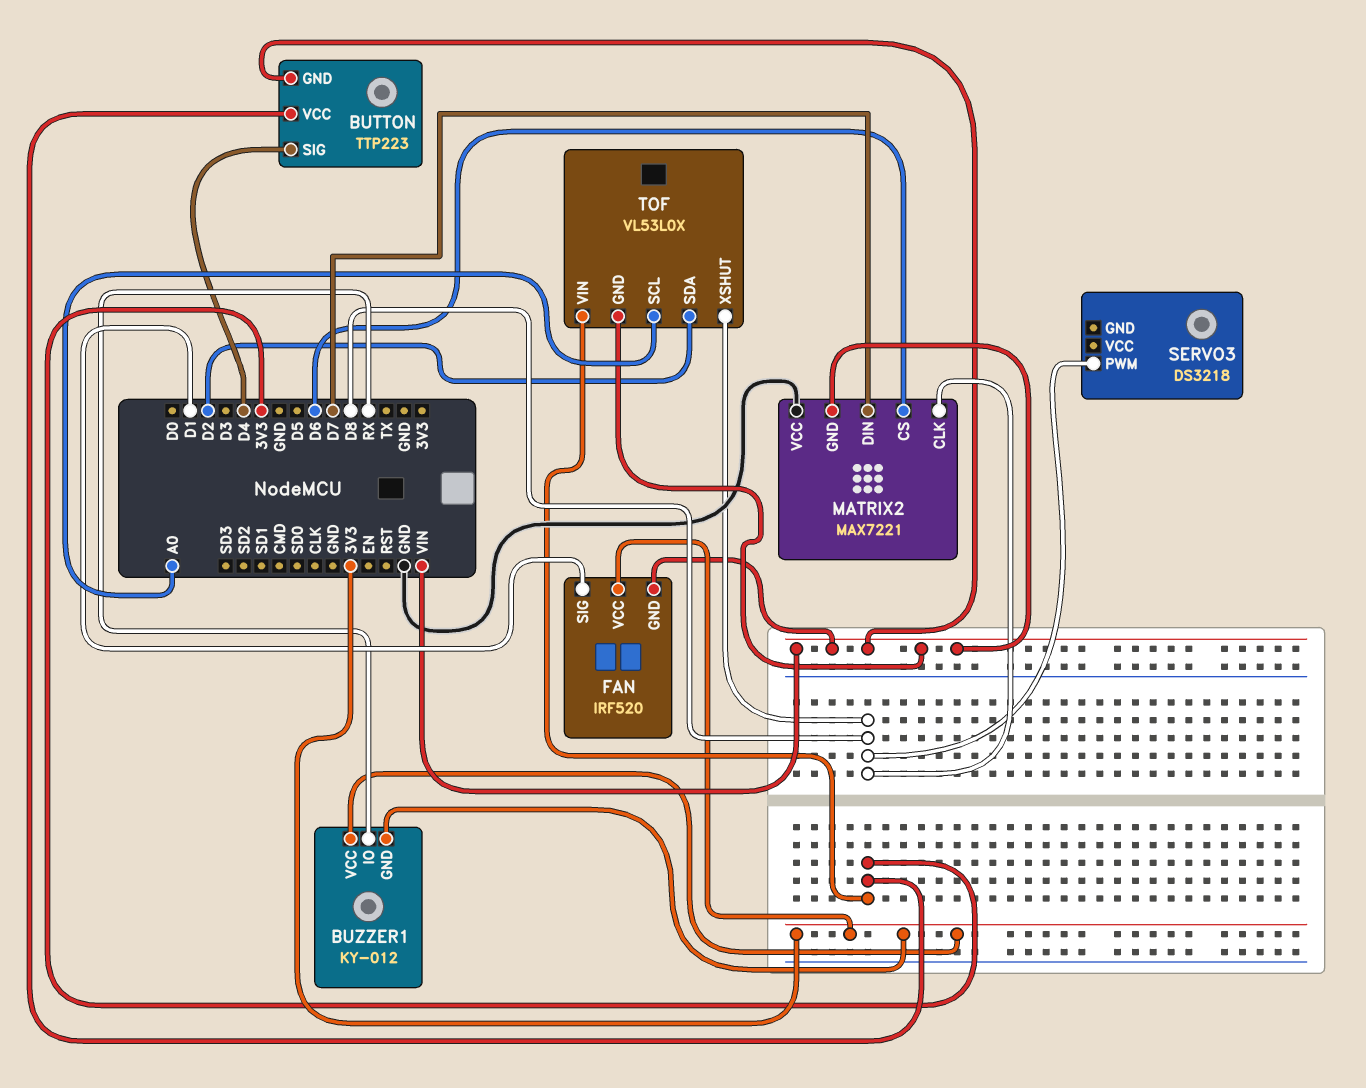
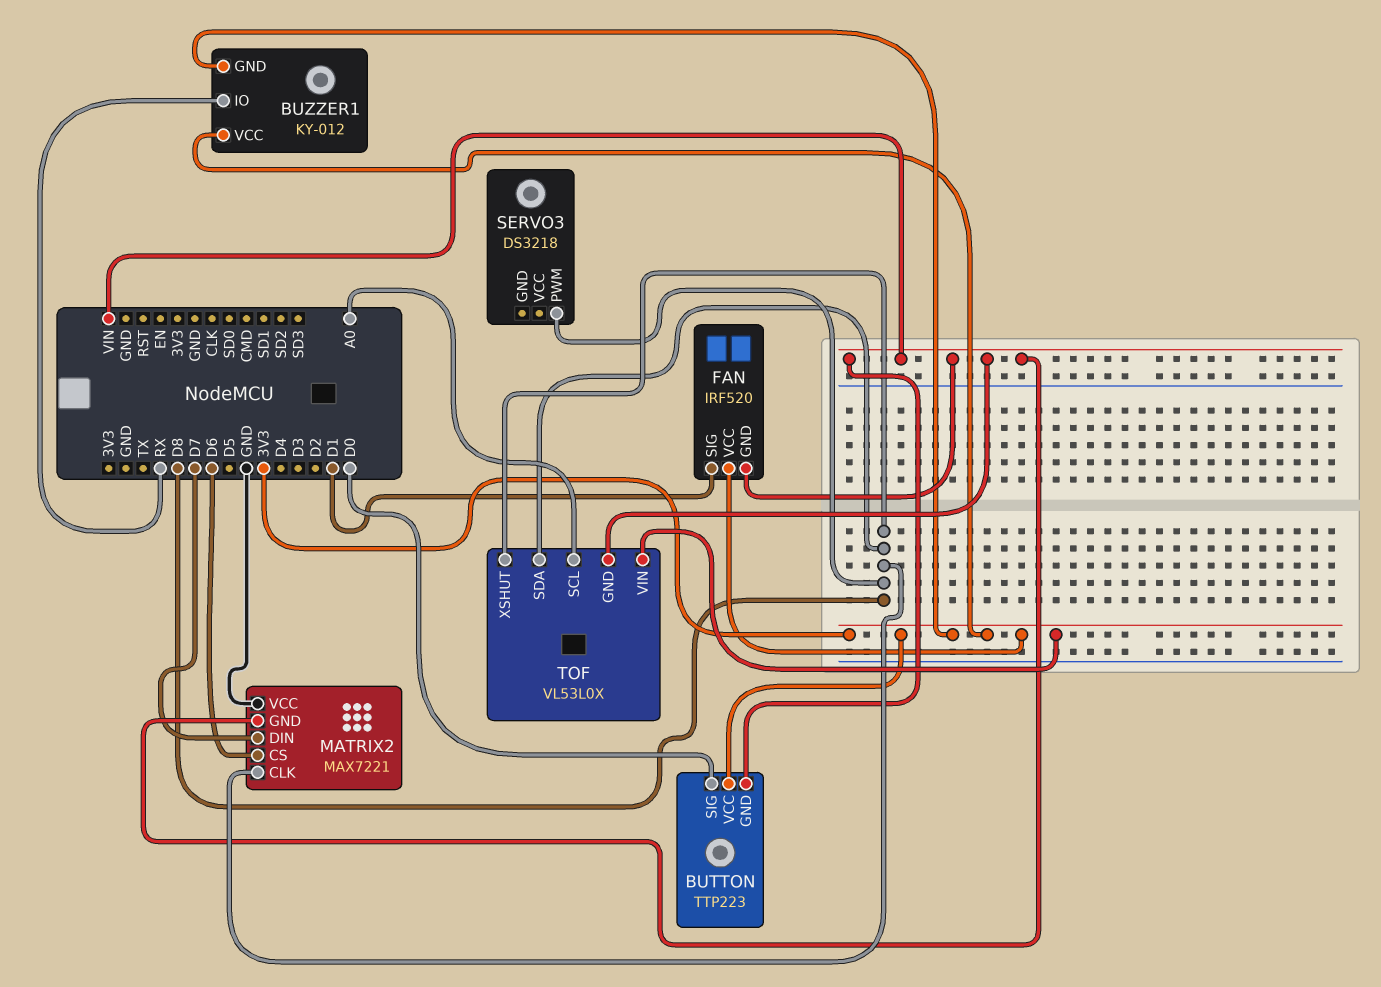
BUTTON pin SIG: D4 -> D0
TOF pin SDA: D2 -> D8

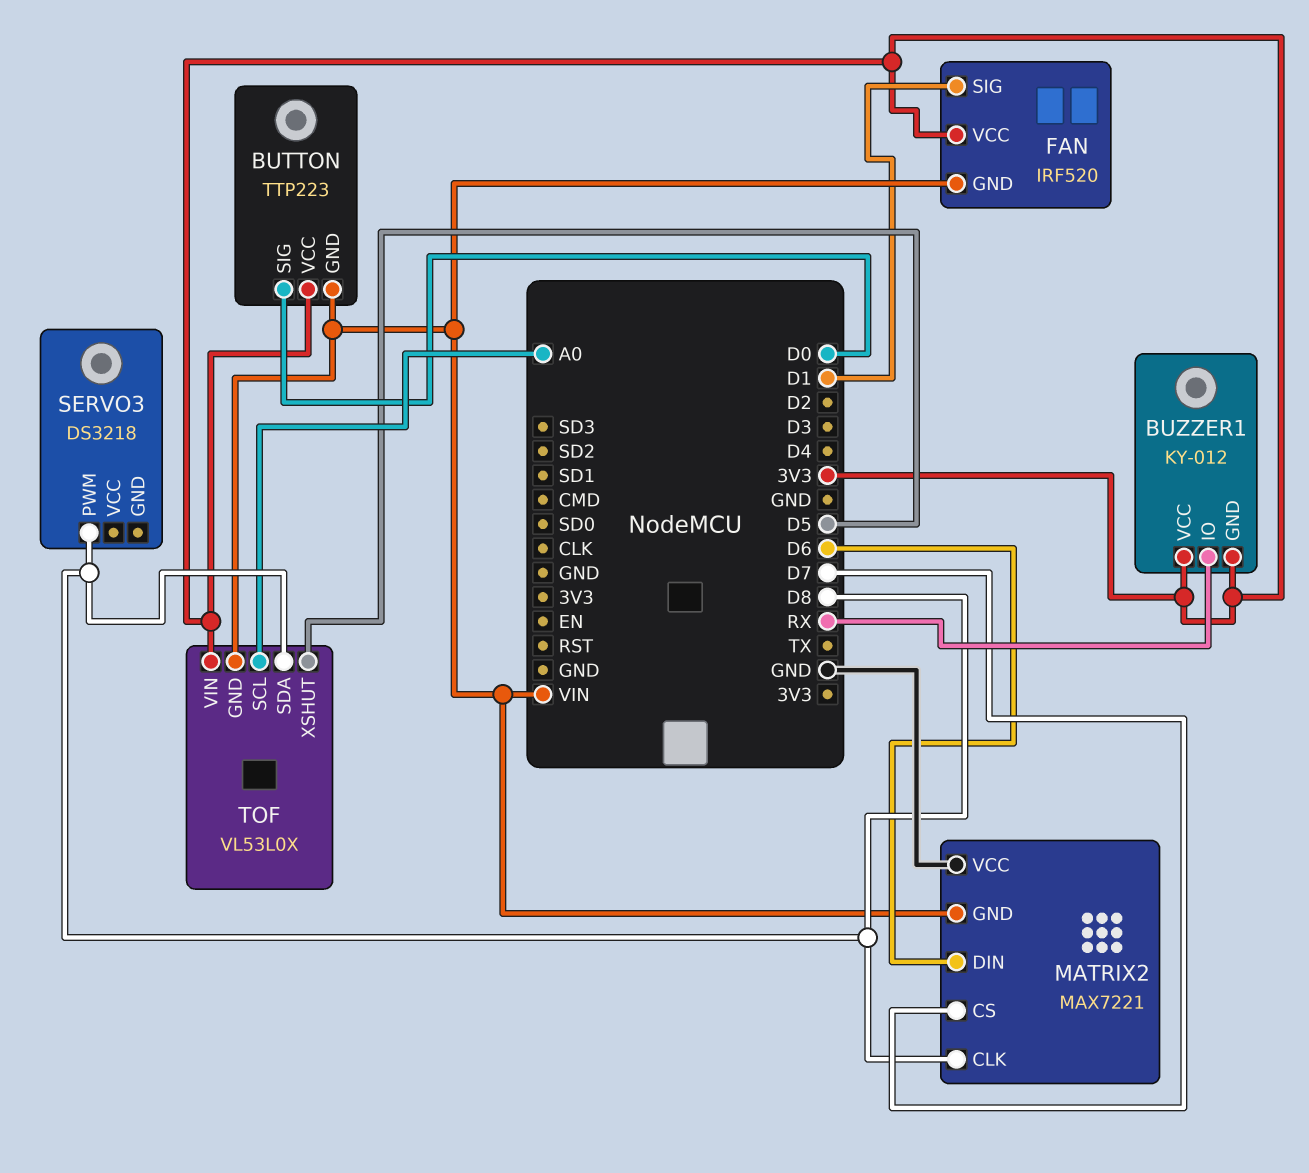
MATRIX2 pin CS: D6 -> D7
MATRIX2 pin DIN: D7 -> D6
TOF pin XSHUT: D8 -> D5

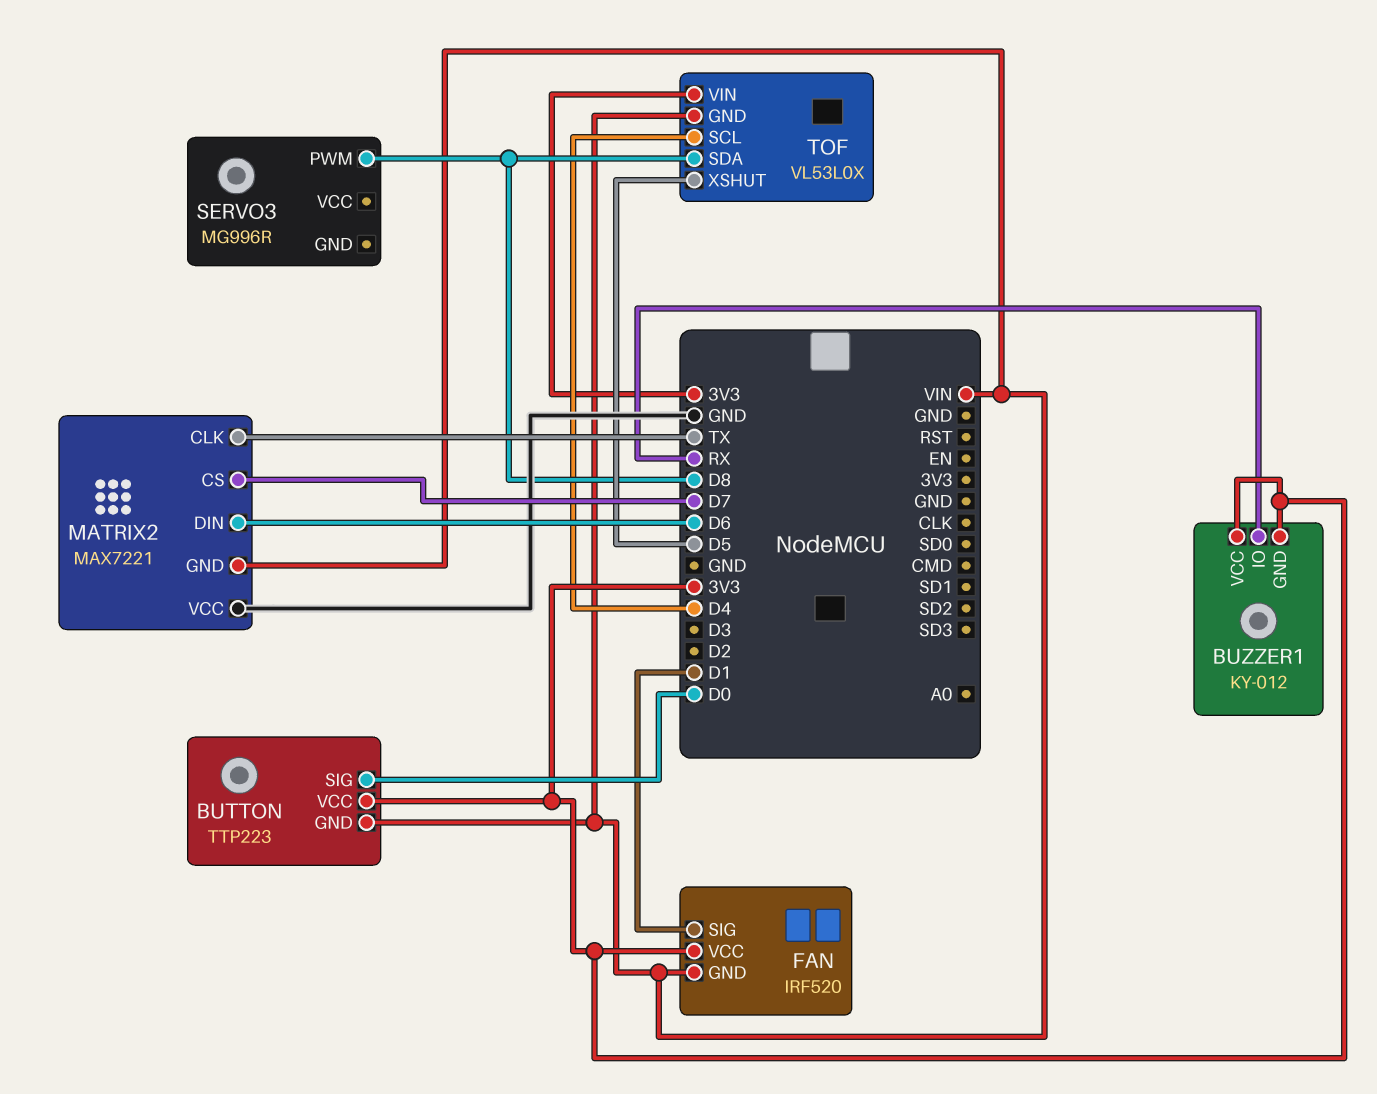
MATRIX2 pin CLK: D8 -> TX
SERVO3: DS3218 -> MG996R
TOF pin SCL: A0 -> D4

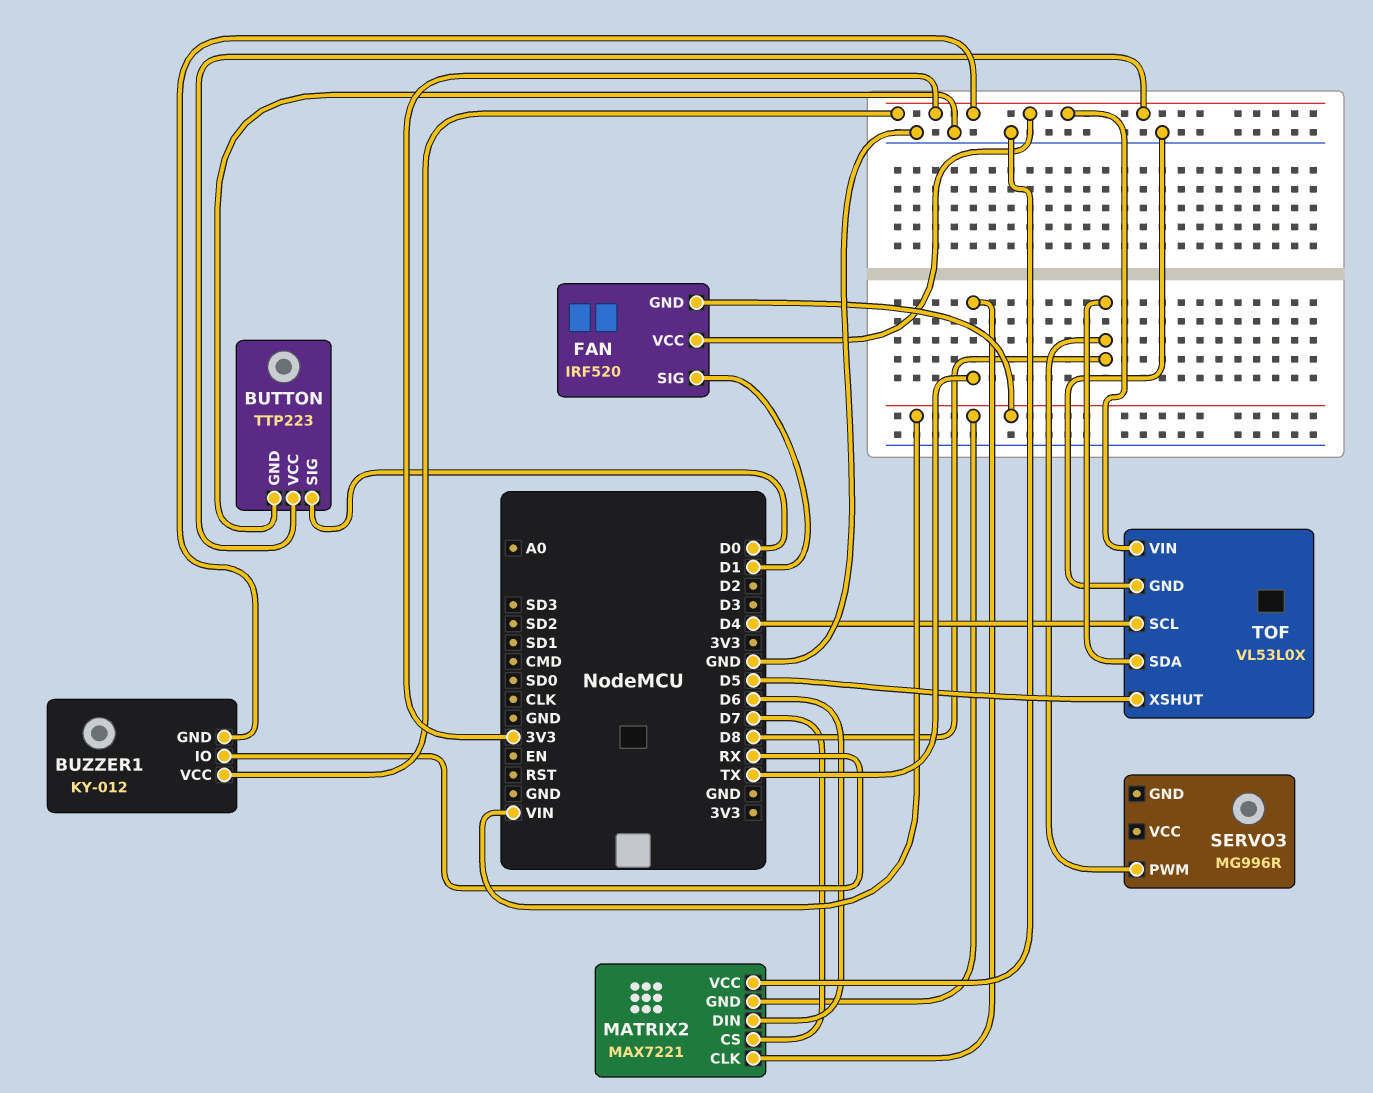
BUTTON pin GND: VIN -> GND
TOF pin GND: VIN -> GND

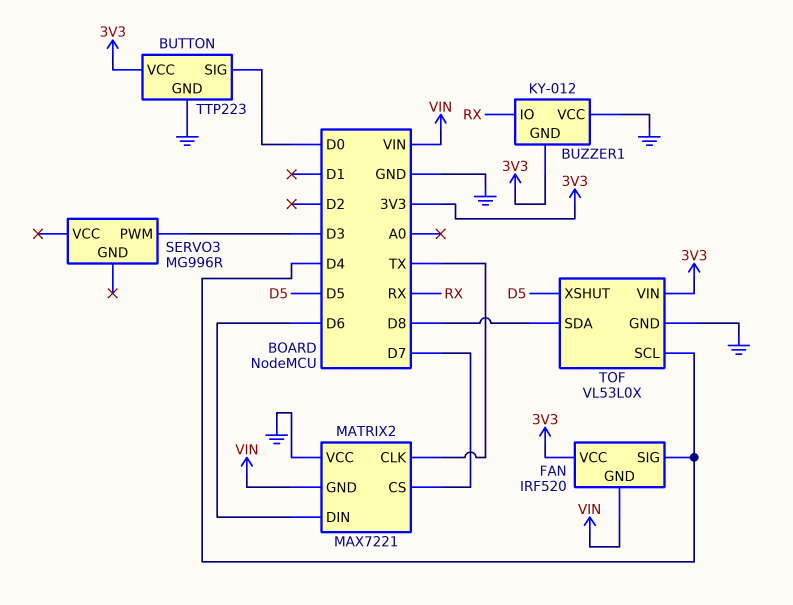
BUZZER1 pin VCC: 3V3 -> GND
FAN pin SIG: D1 -> D4
SERVO3 pin PWM: D8 -> D3

